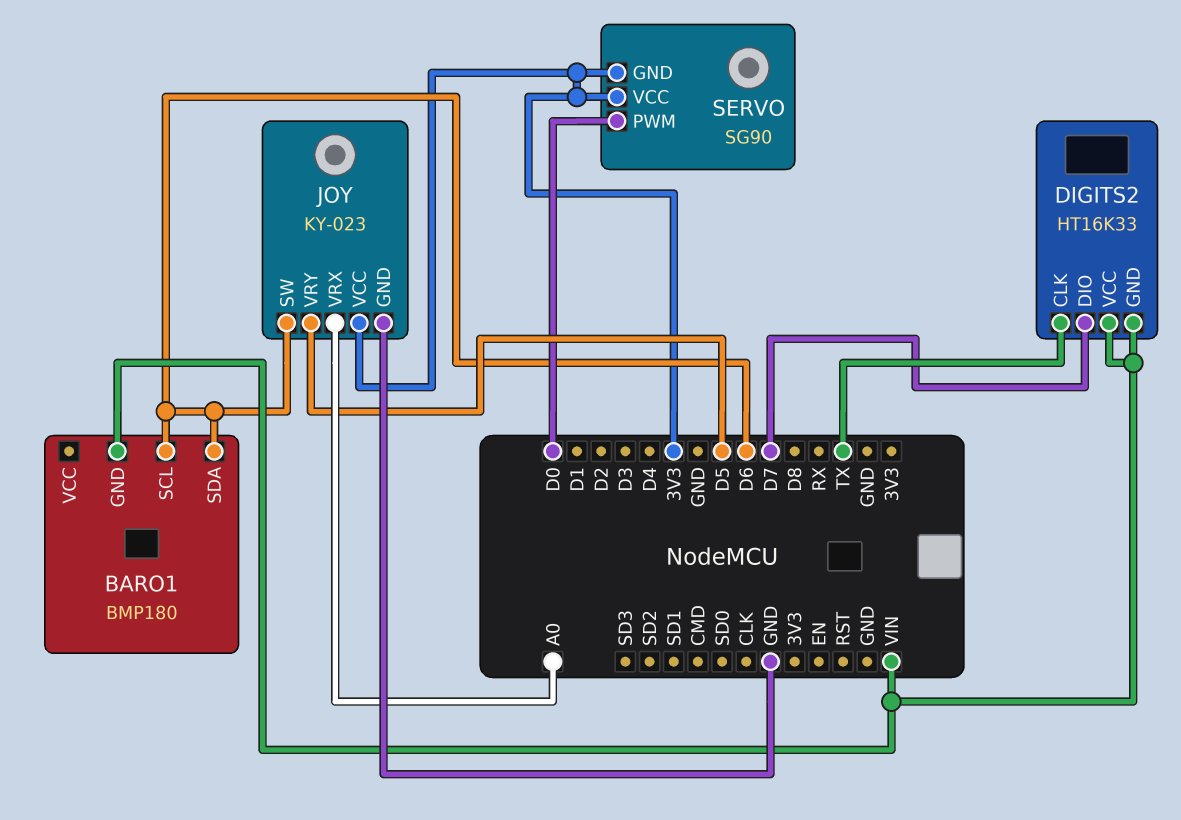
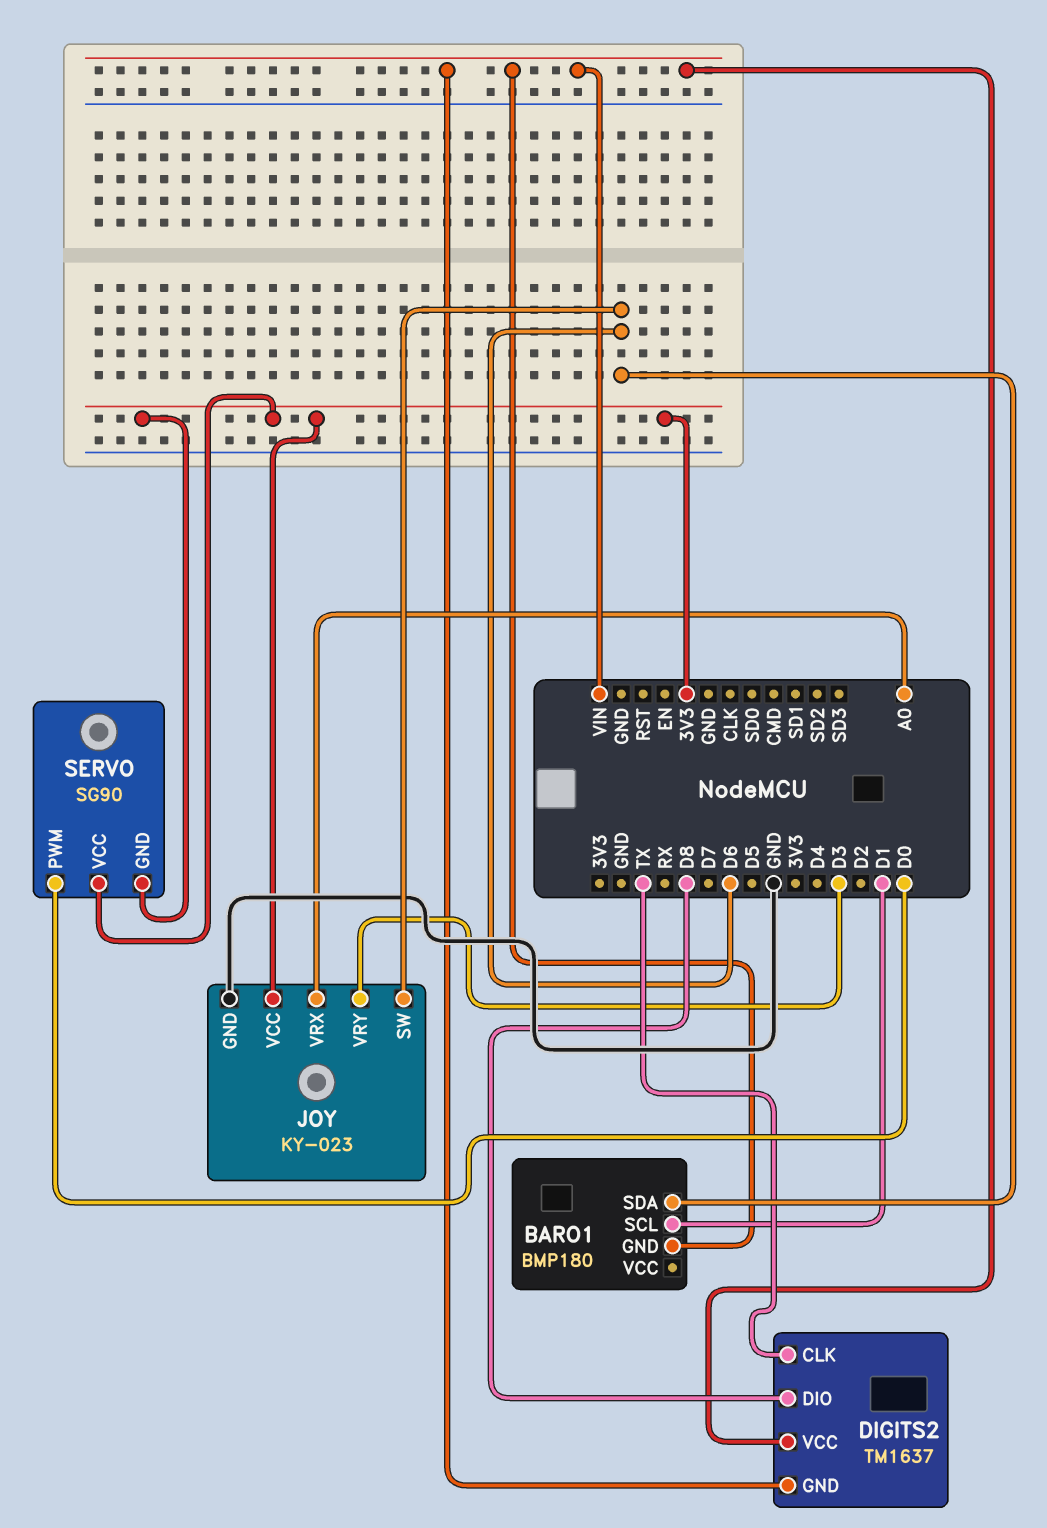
BARO1 pin SCL: D6 -> D1
DIGITS2: HT16K33 -> TM1637
DIGITS2 pin DIO: D7 -> D8
JOY pin VRY: D5 -> D3

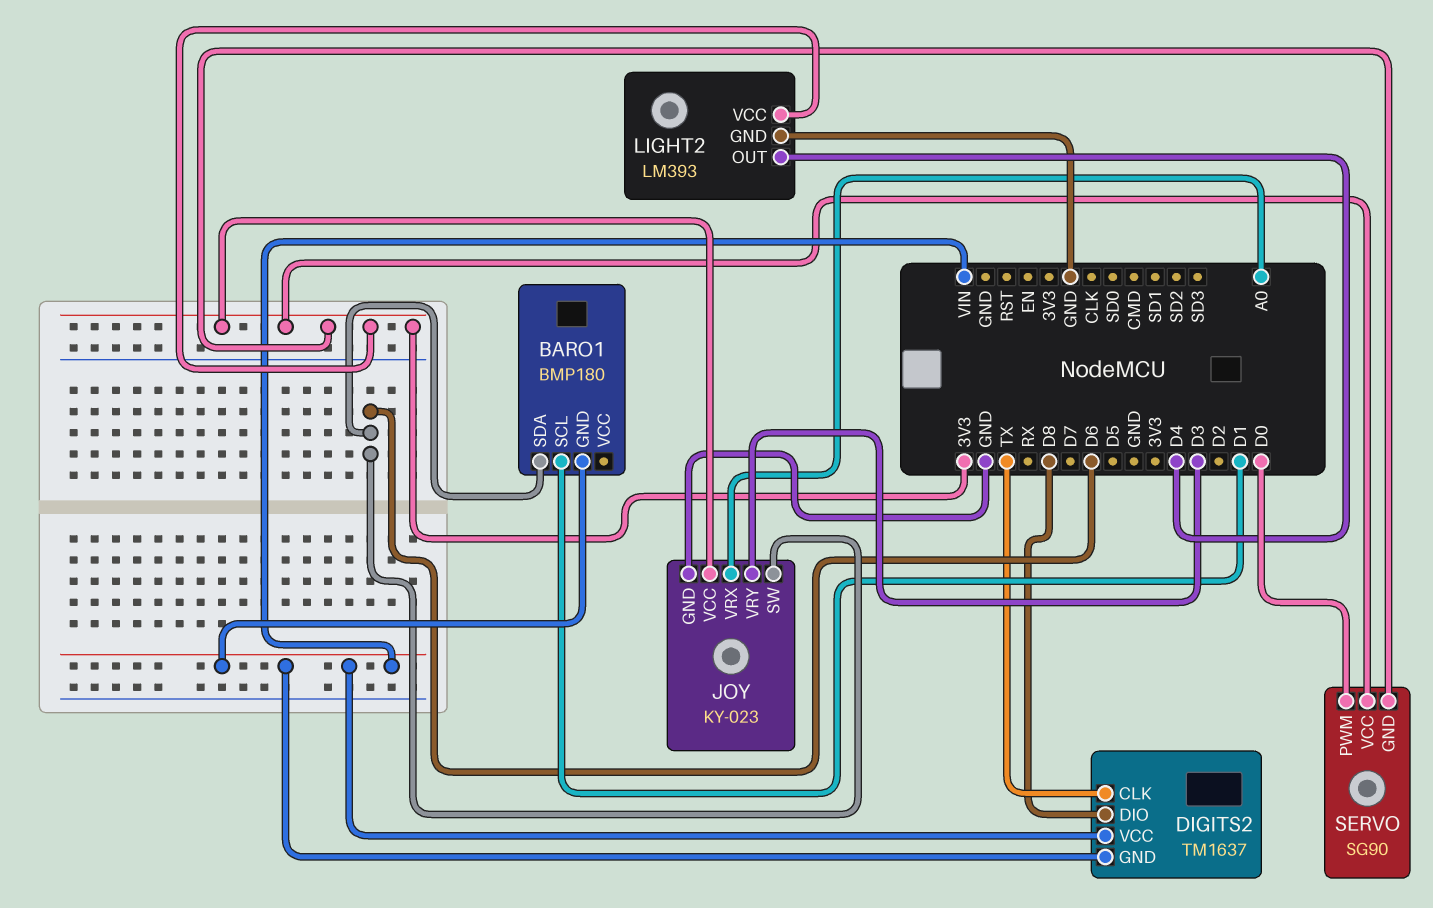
LIGHT2: none -> LM393
LIGHT2 pin GND: none -> GND
LIGHT2 pin OUT: none -> D4
LIGHT2 pin VCC: none -> 3V3

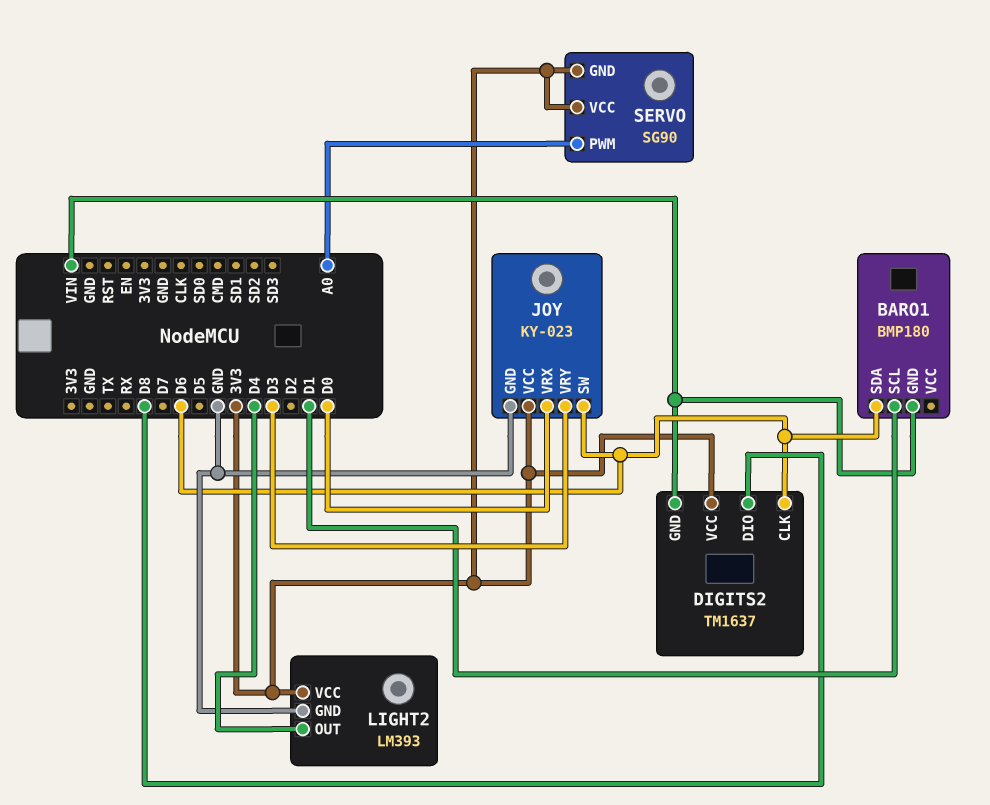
DIGITS2 pin CLK: TX -> D6
DIGITS2 pin VCC: VIN -> 3V3
JOY pin VRX: A0 -> D0
SERVO pin PWM: D0 -> A0

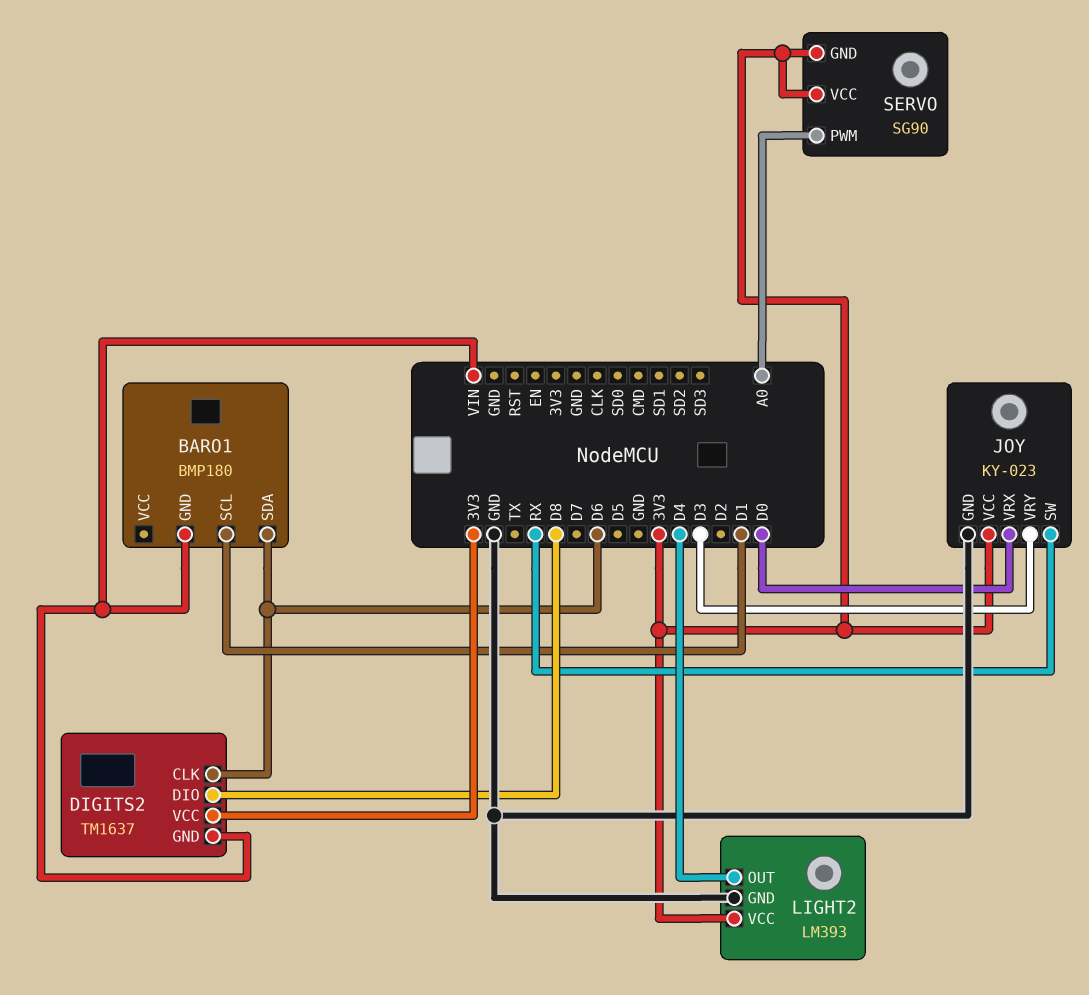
JOY pin SW: D6 -> RX

